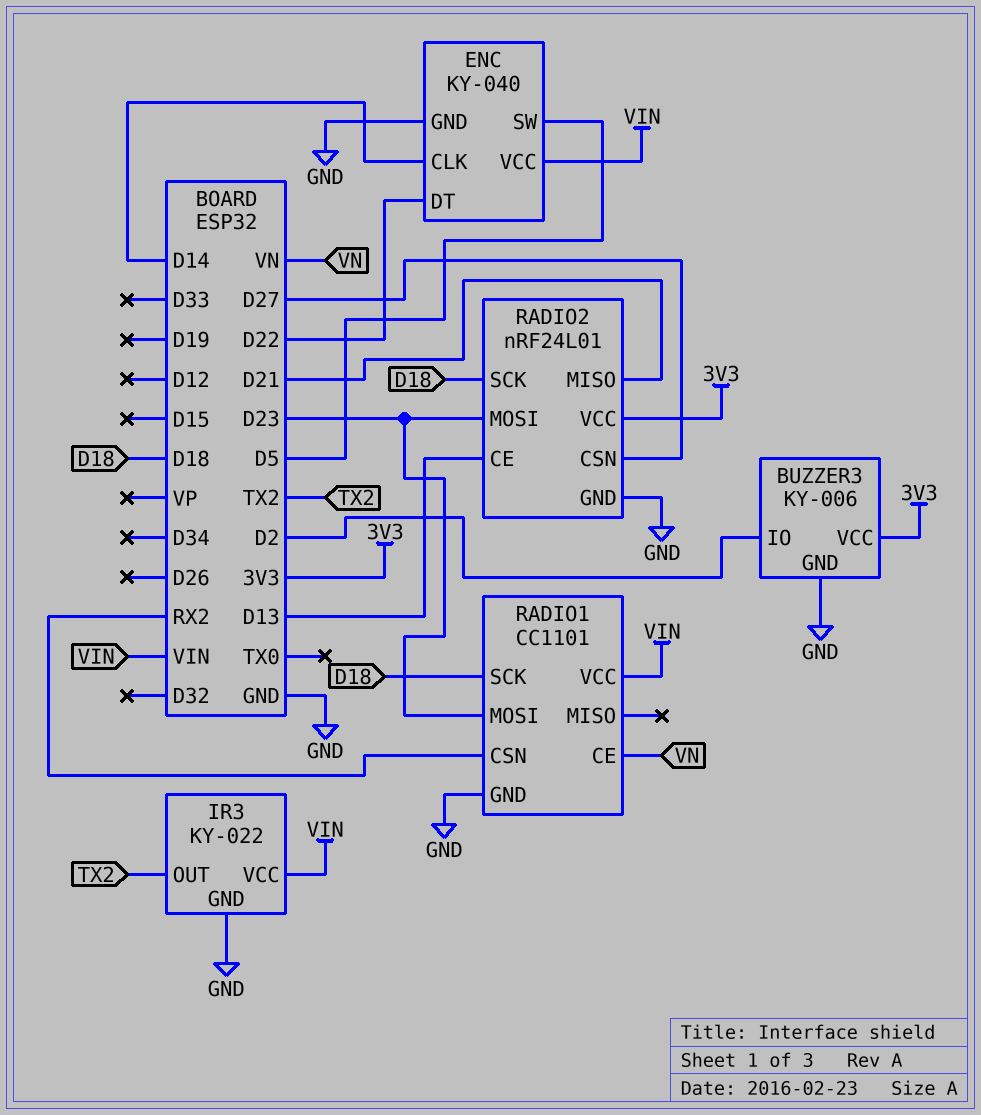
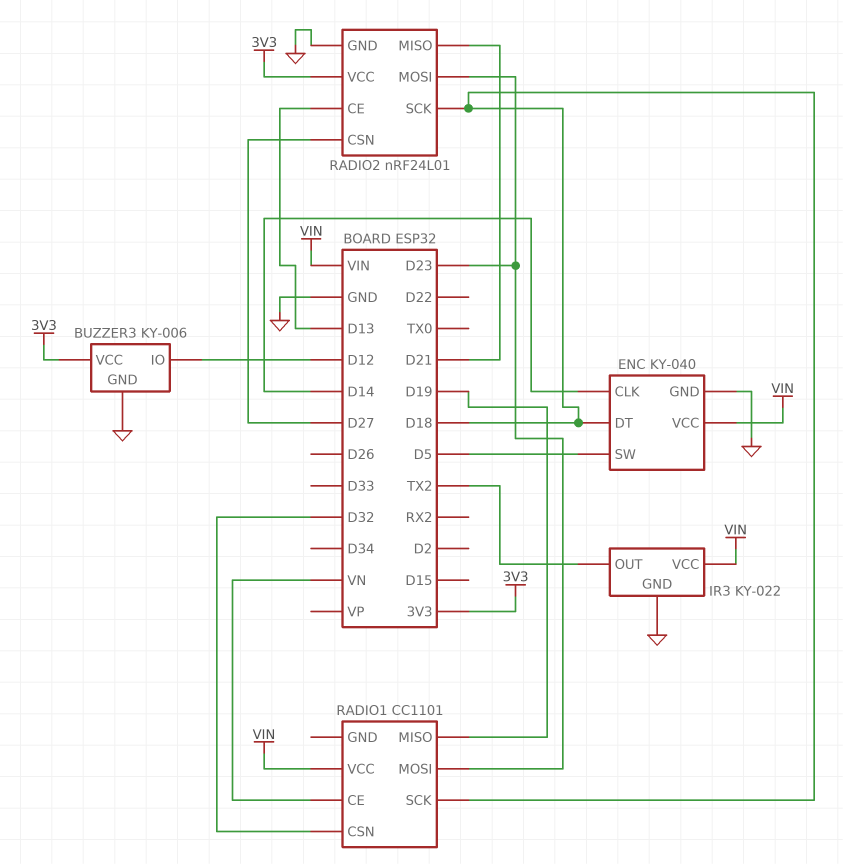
BUZZER3 pin IO: D2 -> D12
ENC pin DT: D22 -> D18
RADIO1 pin CSN: RX2 -> D32
RADIO1 pin GND: GND -> none
RADIO1 pin MISO: none -> D19

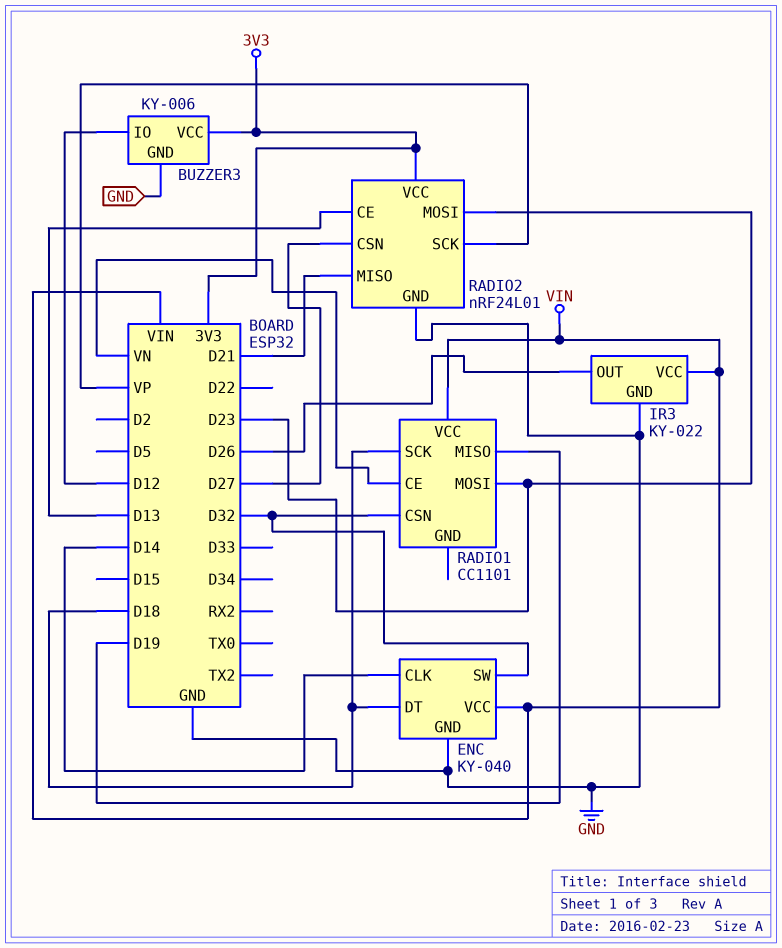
ENC pin SW: D5 -> D32
IR3 pin OUT: TX2 -> D26
RADIO2 pin SCK: D18 -> VP

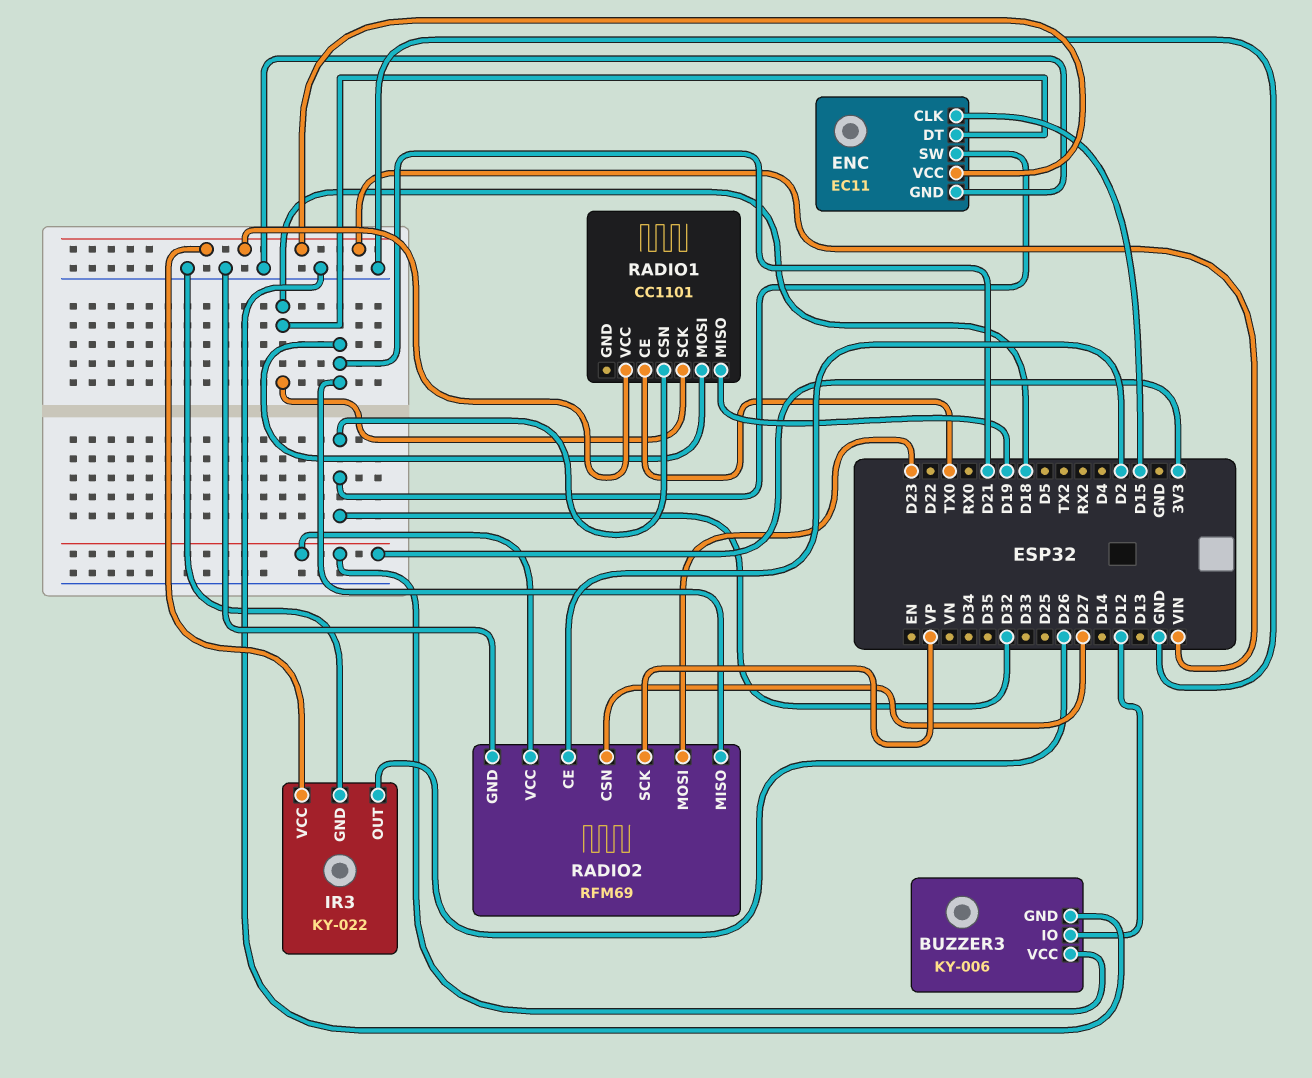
ENC: KY-040 -> EC11
ENC pin CLK: D14 -> D15
RADIO1 pin CE: VN -> TX0
RADIO1 pin MOSI: D23 -> D21
RADIO2: nRF24L01 -> RFM69
RADIO2 pin CE: D13 -> D2

